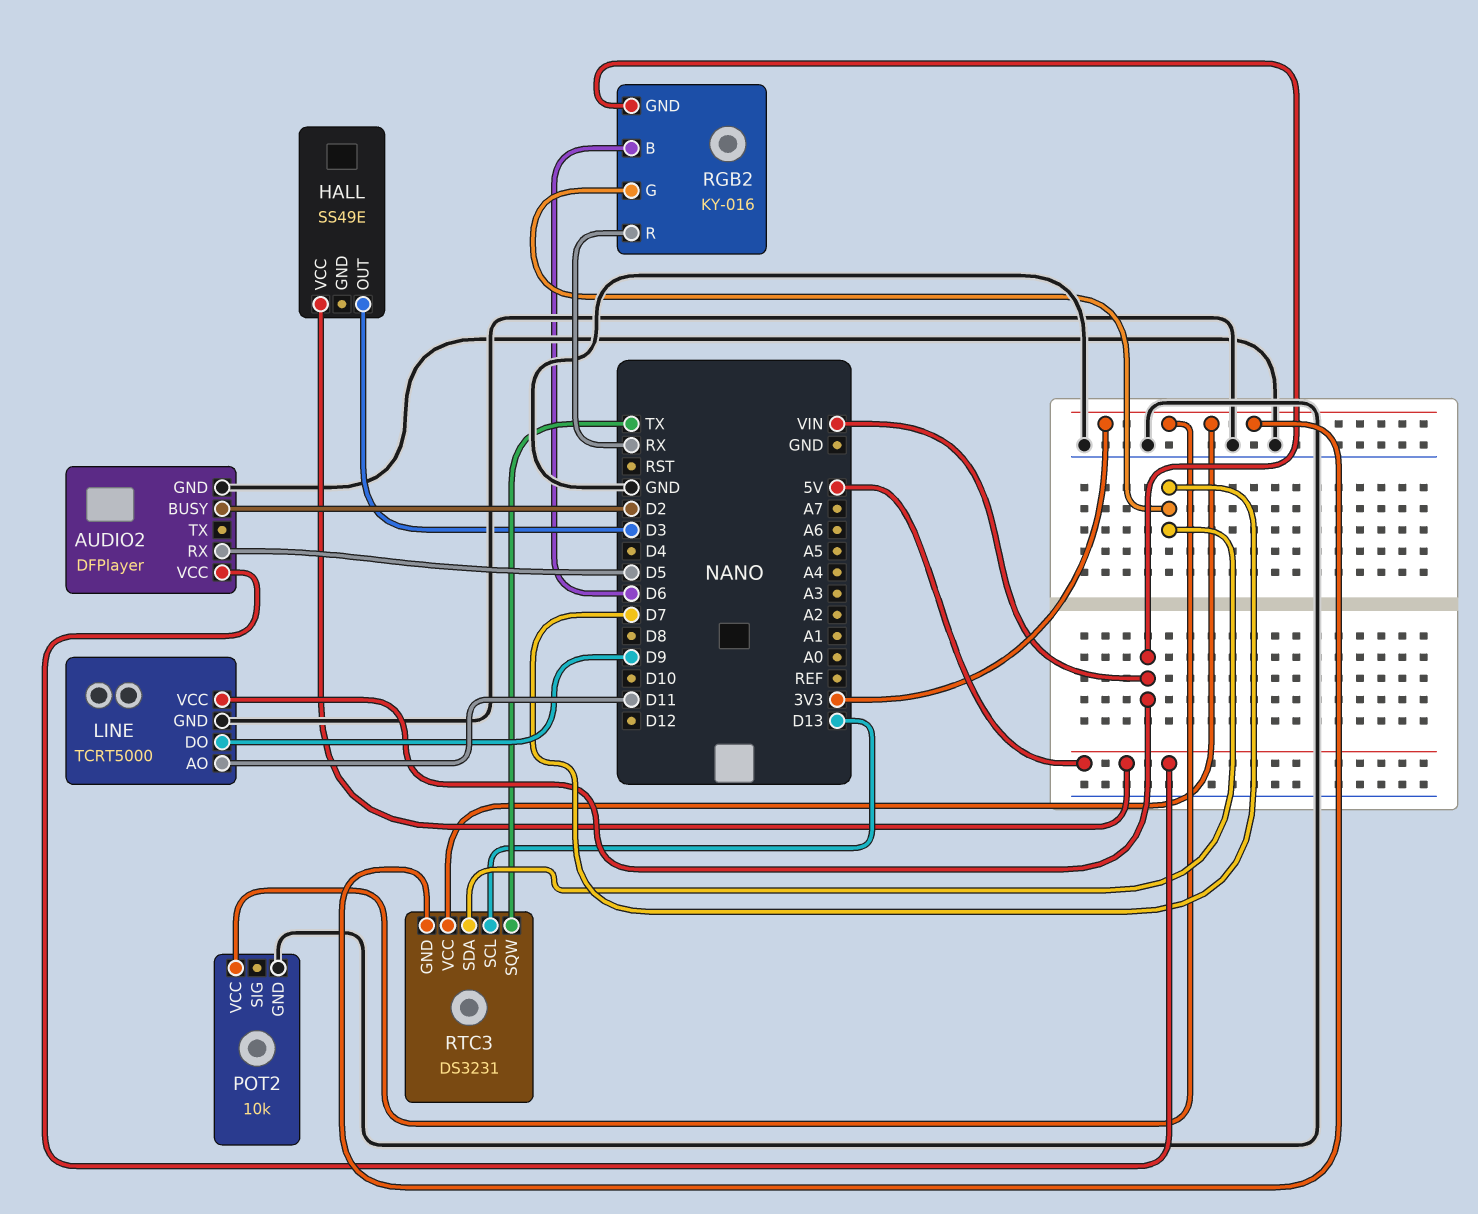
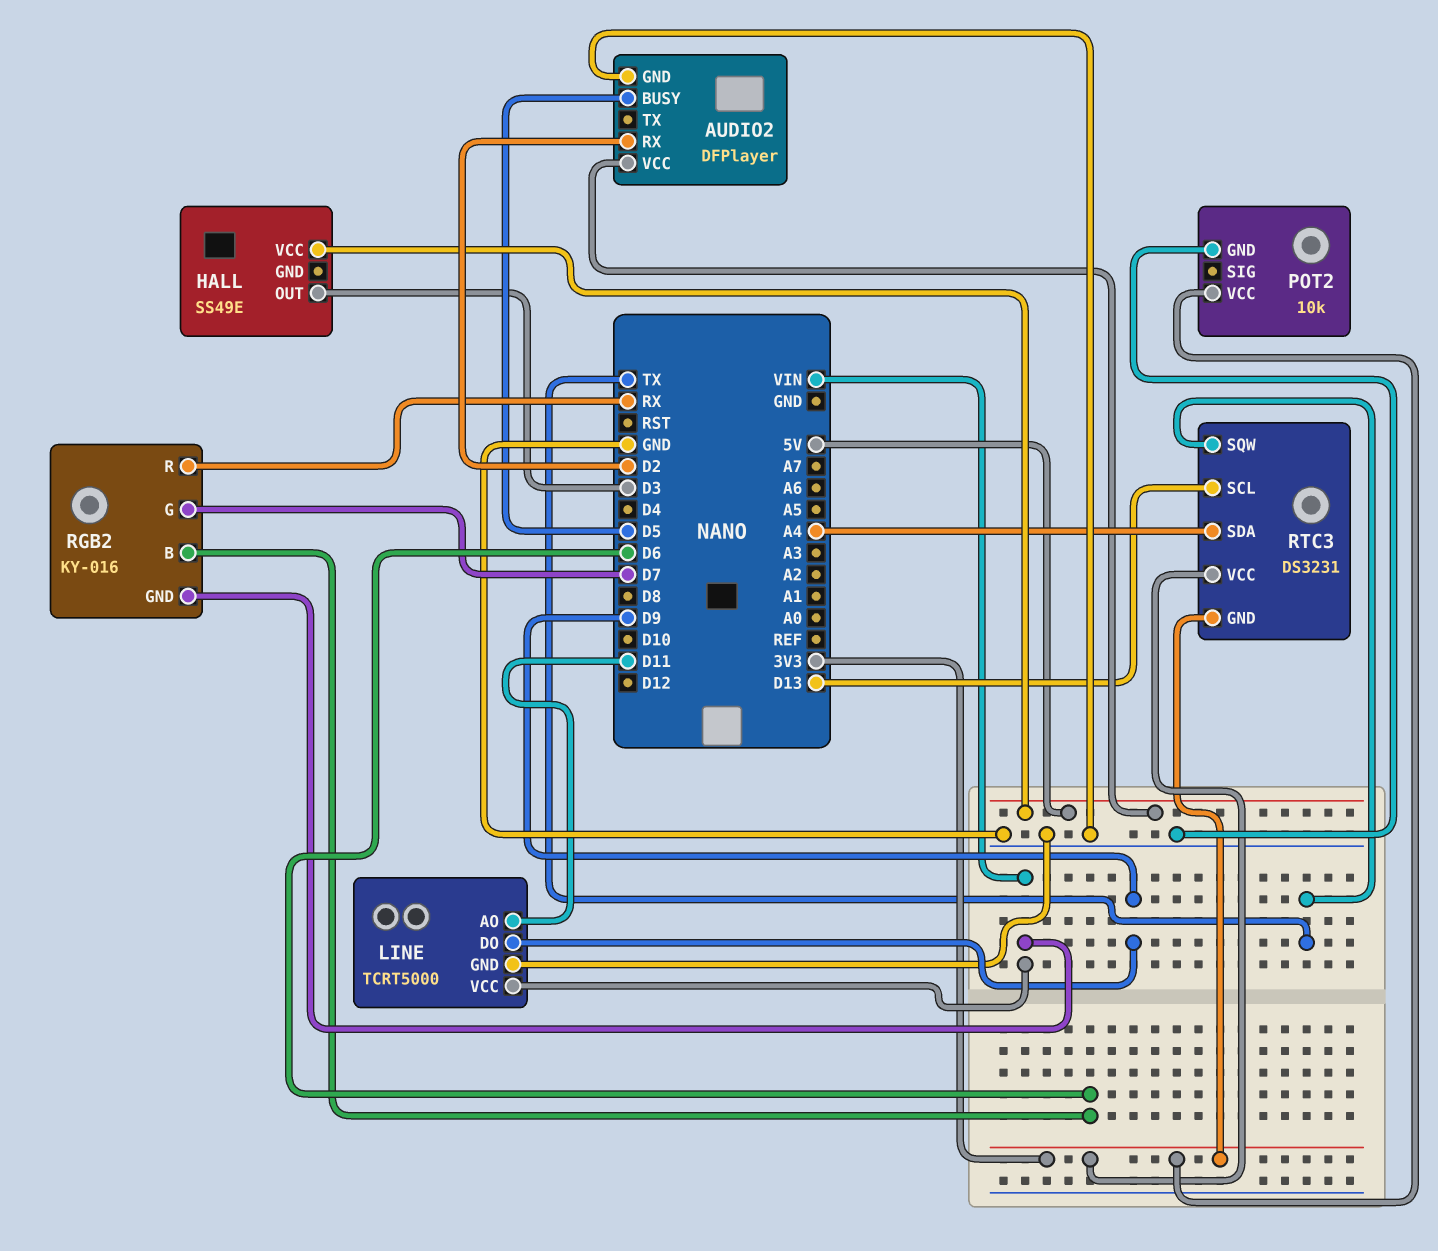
AUDIO2 pin BUSY: D2 -> D5
AUDIO2 pin RX: D5 -> D2
RTC3 pin SDA: D7 -> A4

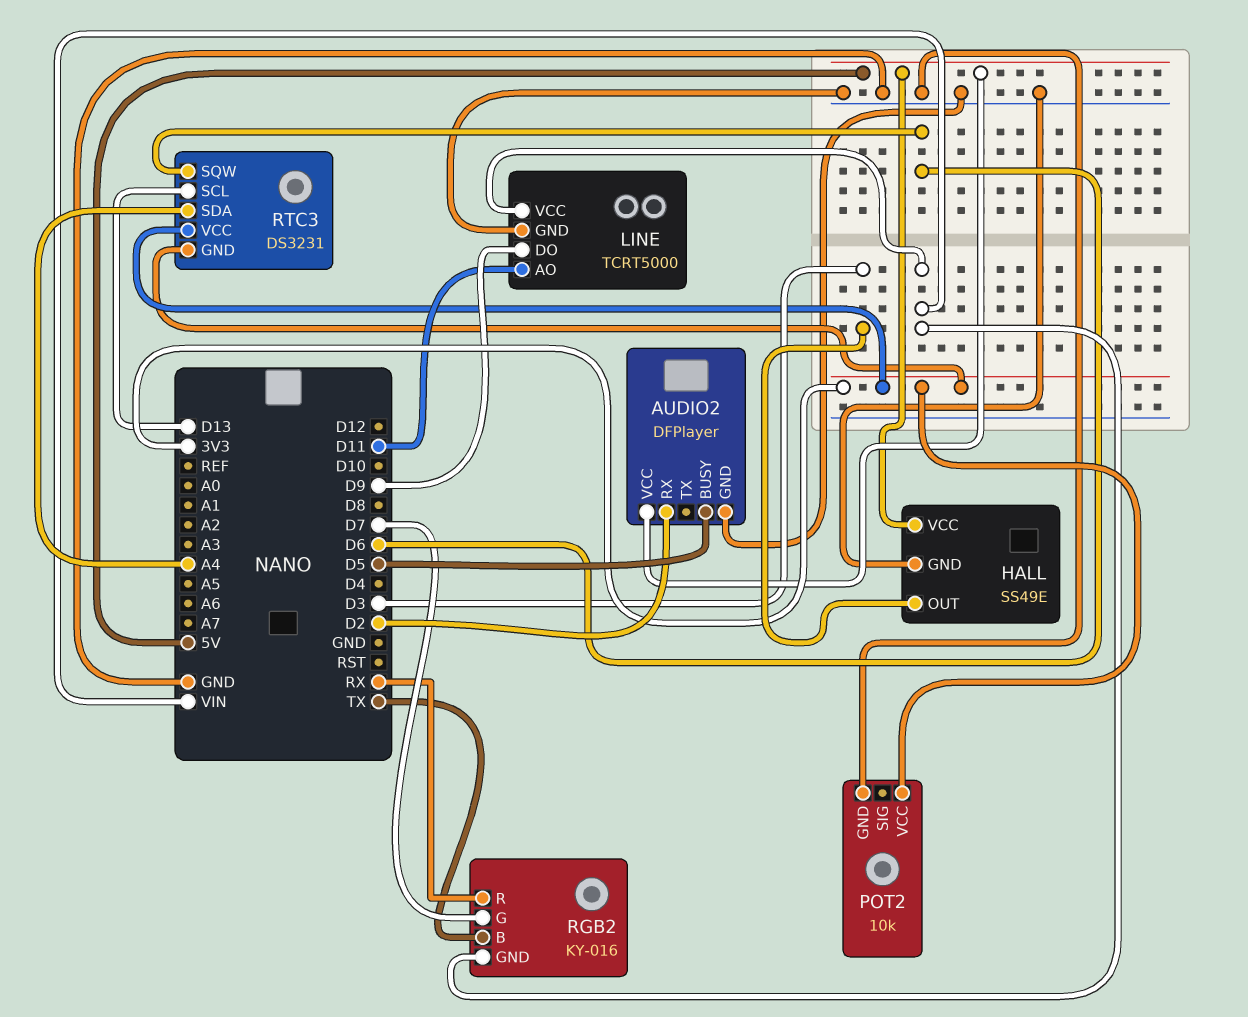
HALL pin GND: none -> GND
RGB2 pin B: D6 -> TX
RTC3 pin SQW: TX -> D6

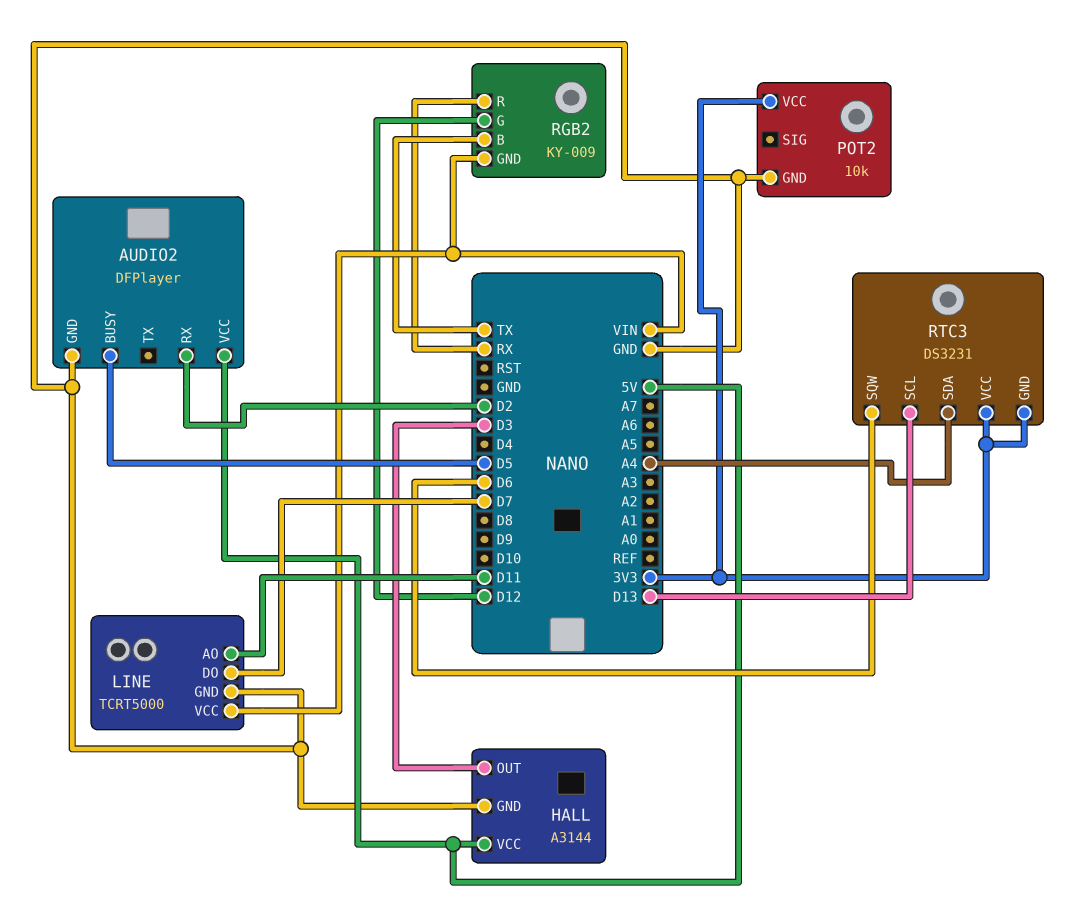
HALL: SS49E -> A3144
LINE pin DO: D9 -> D7
RGB2: KY-016 -> KY-009
RGB2 pin G: D7 -> D12

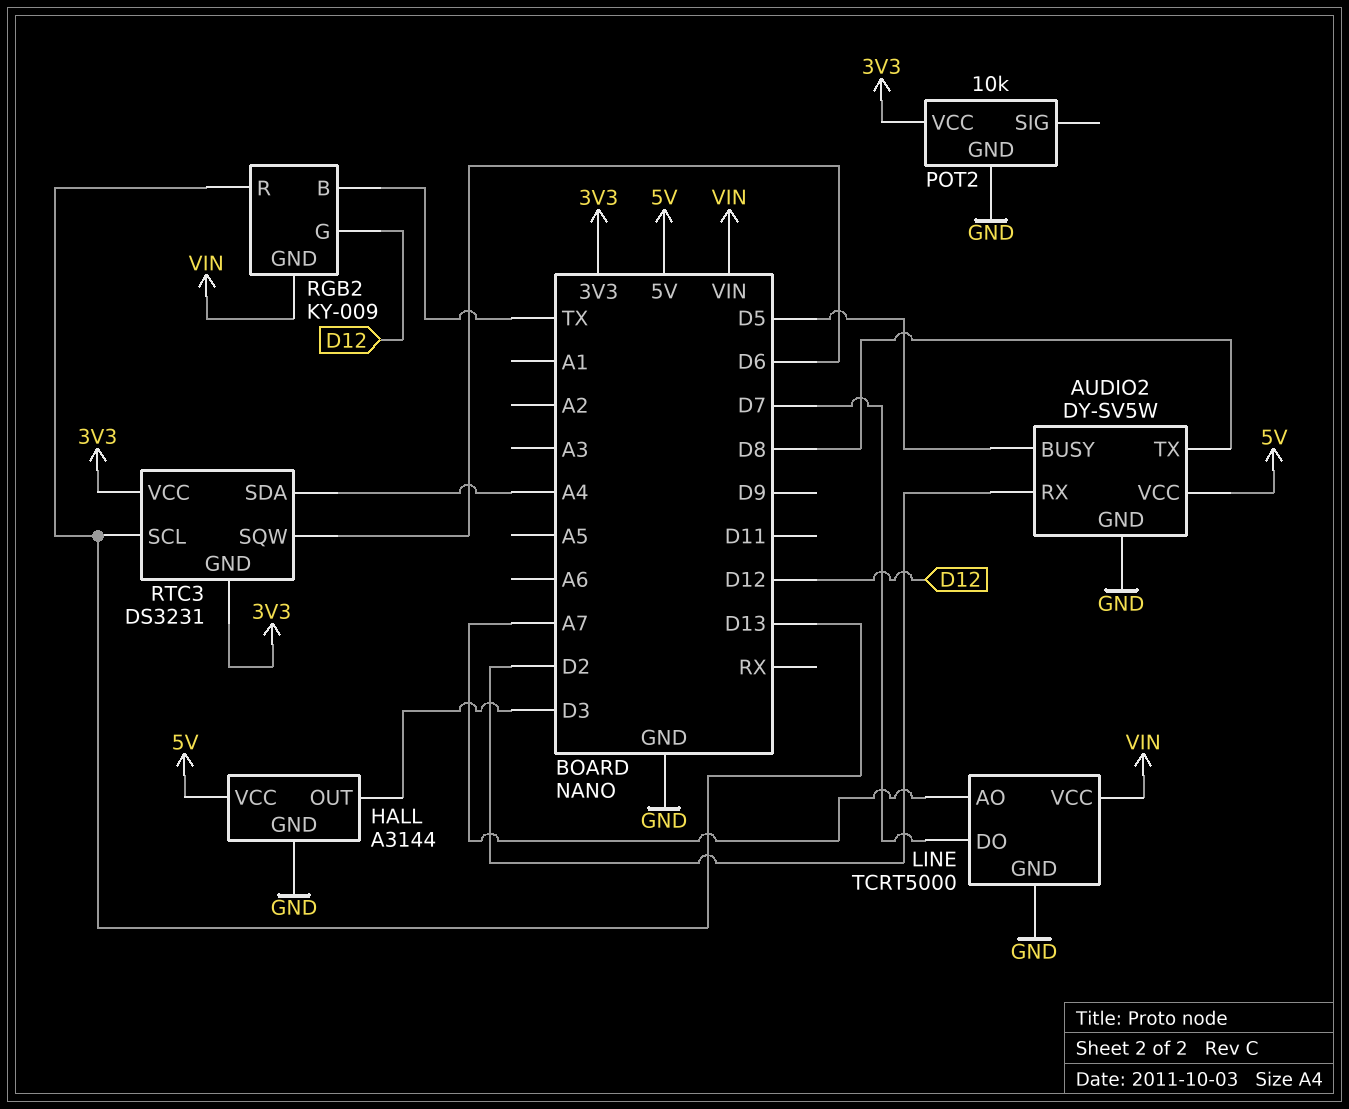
AUDIO2: DFPlayer -> DY-SV5W
AUDIO2 pin TX: none -> D8
LINE pin AO: D11 -> A7
RGB2 pin R: RX -> D13

